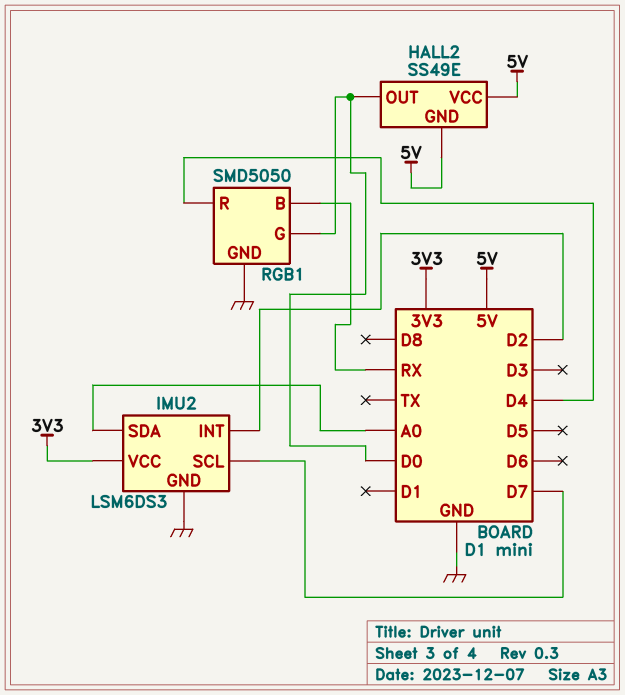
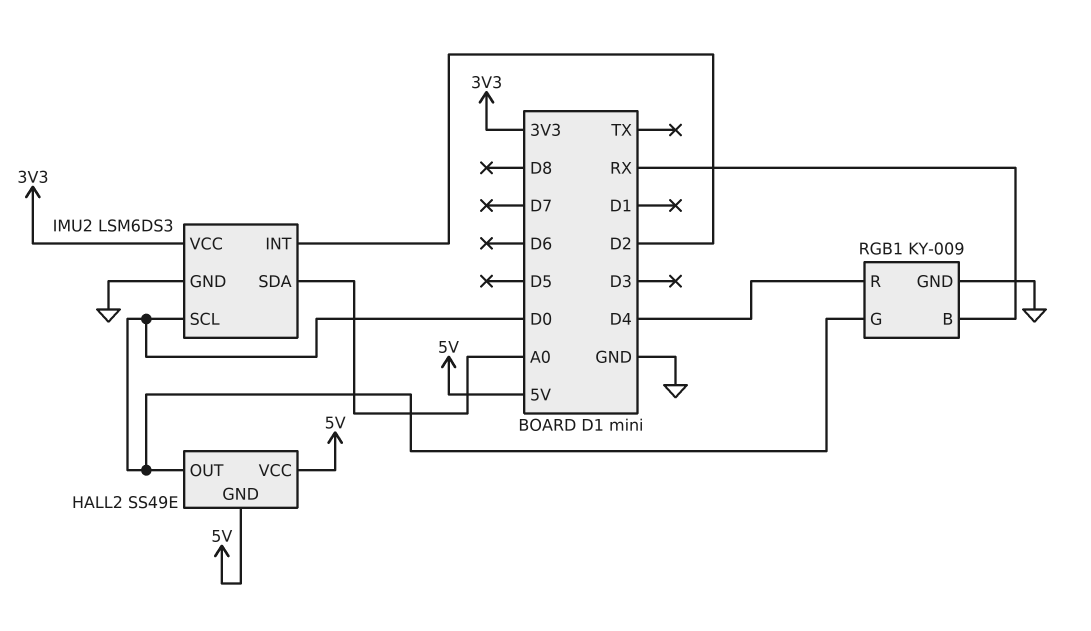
IMU2 pin SCL: D7 -> D0
RGB1: SMD5050 -> KY-009

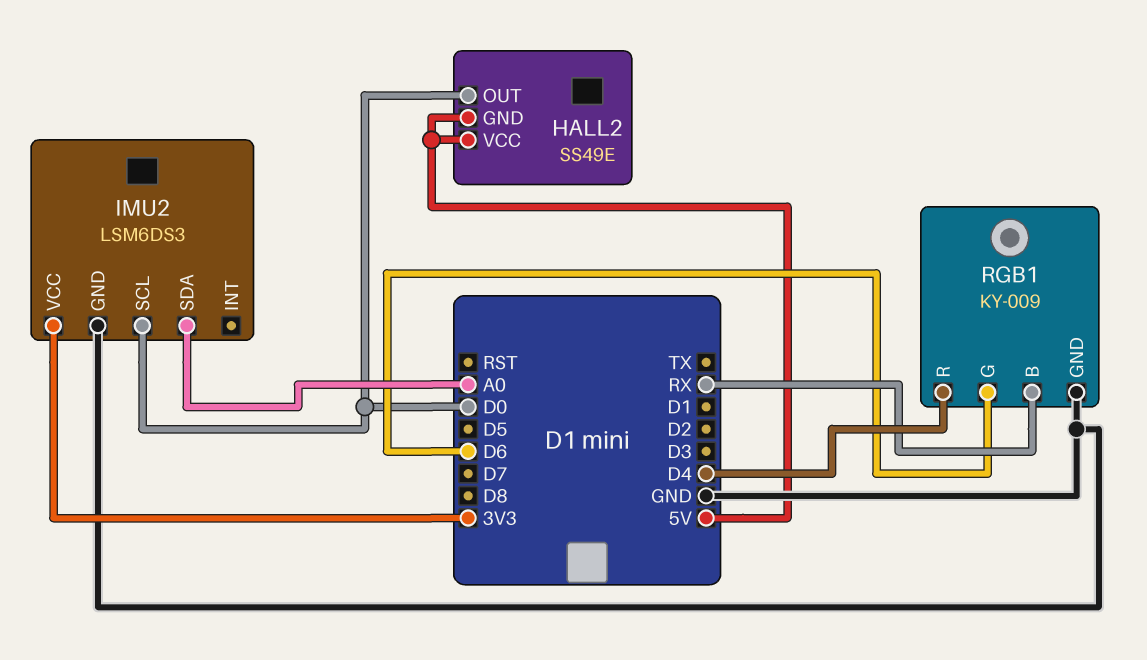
IMU2 pin INT: D2 -> none
RGB1 pin G: D0 -> D6

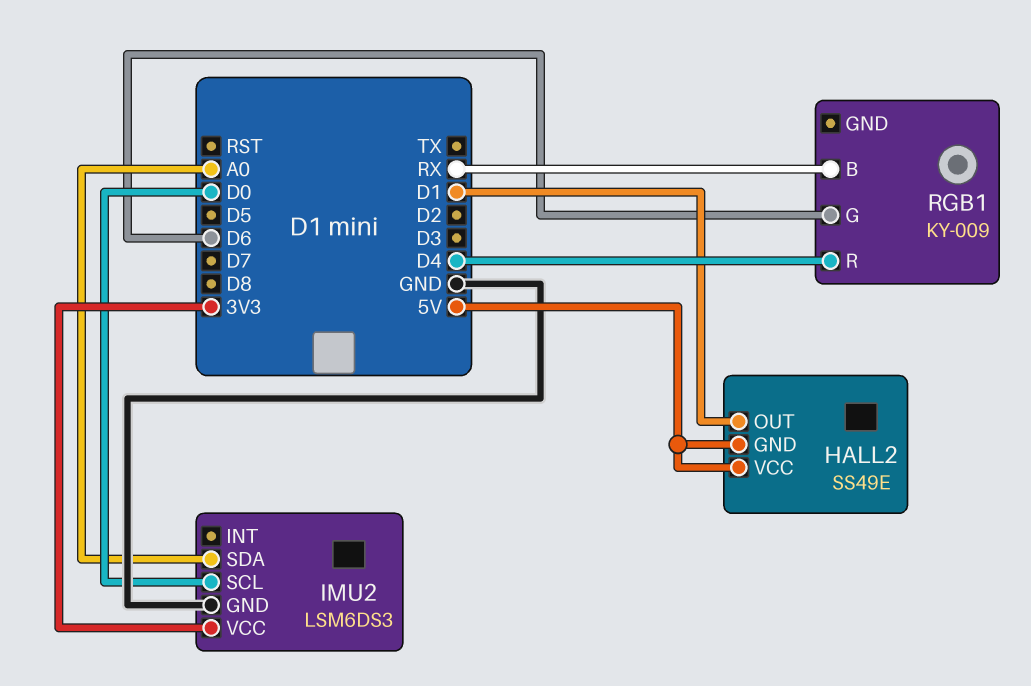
HALL2 pin OUT: D0 -> D1
RGB1 pin GND: GND -> none

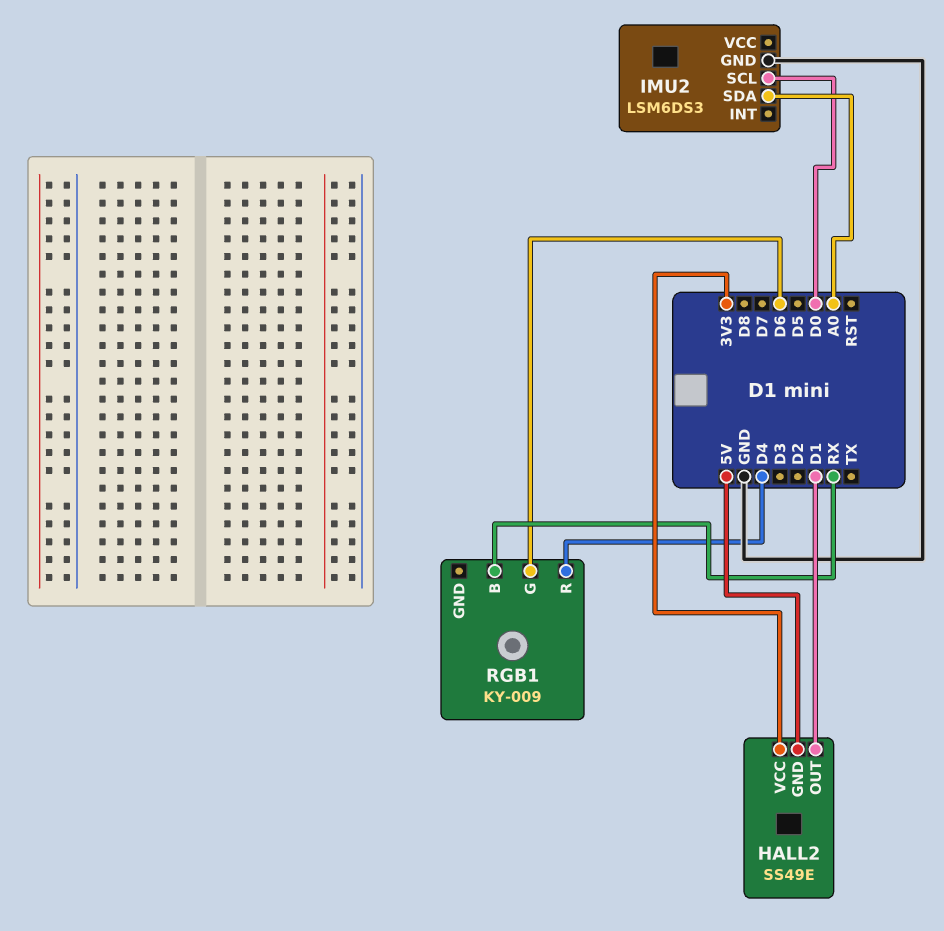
HALL2 pin VCC: 5V -> 3V3
IMU2 pin VCC: 3V3 -> none

